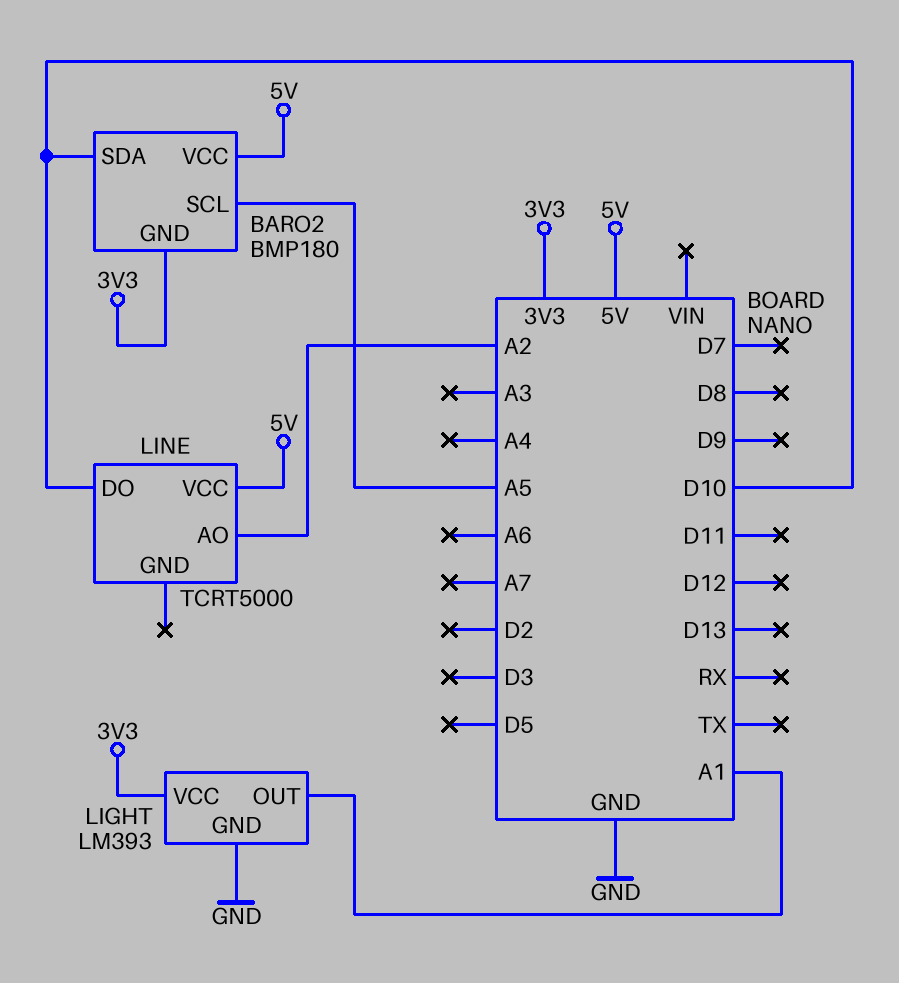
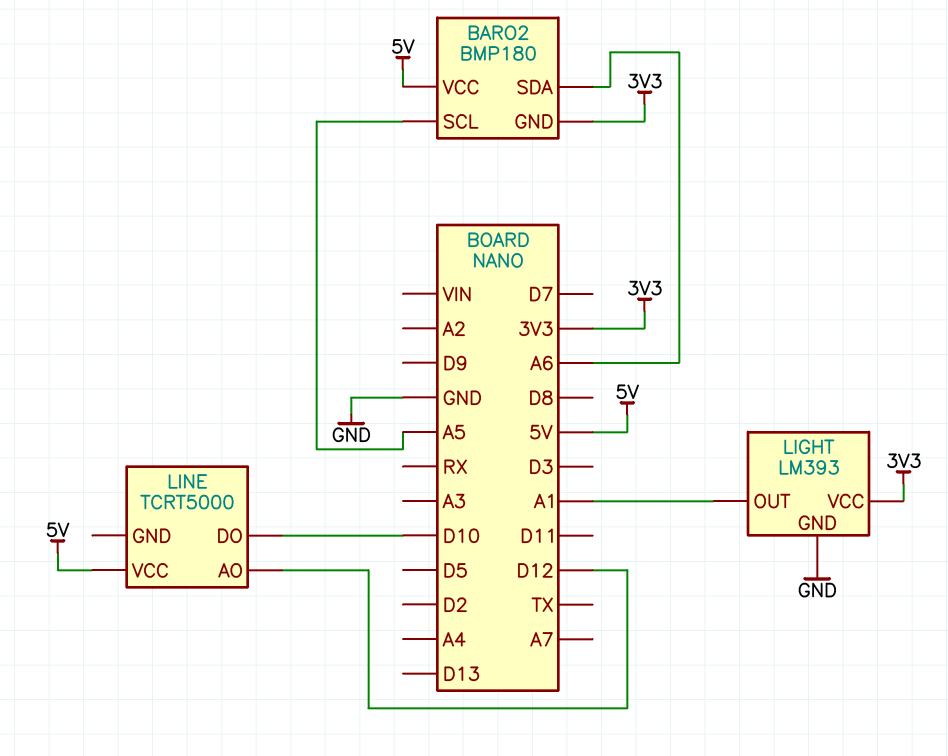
BARO2 pin SDA: D10 -> A6
LINE pin AO: A2 -> D12

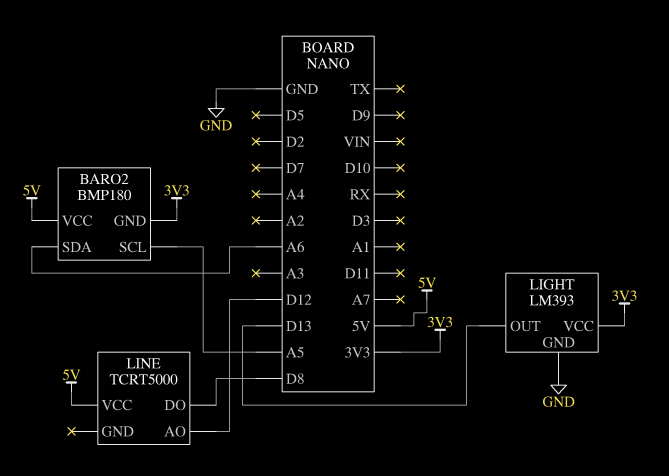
LIGHT pin OUT: A1 -> D13
LINE pin DO: D10 -> D8

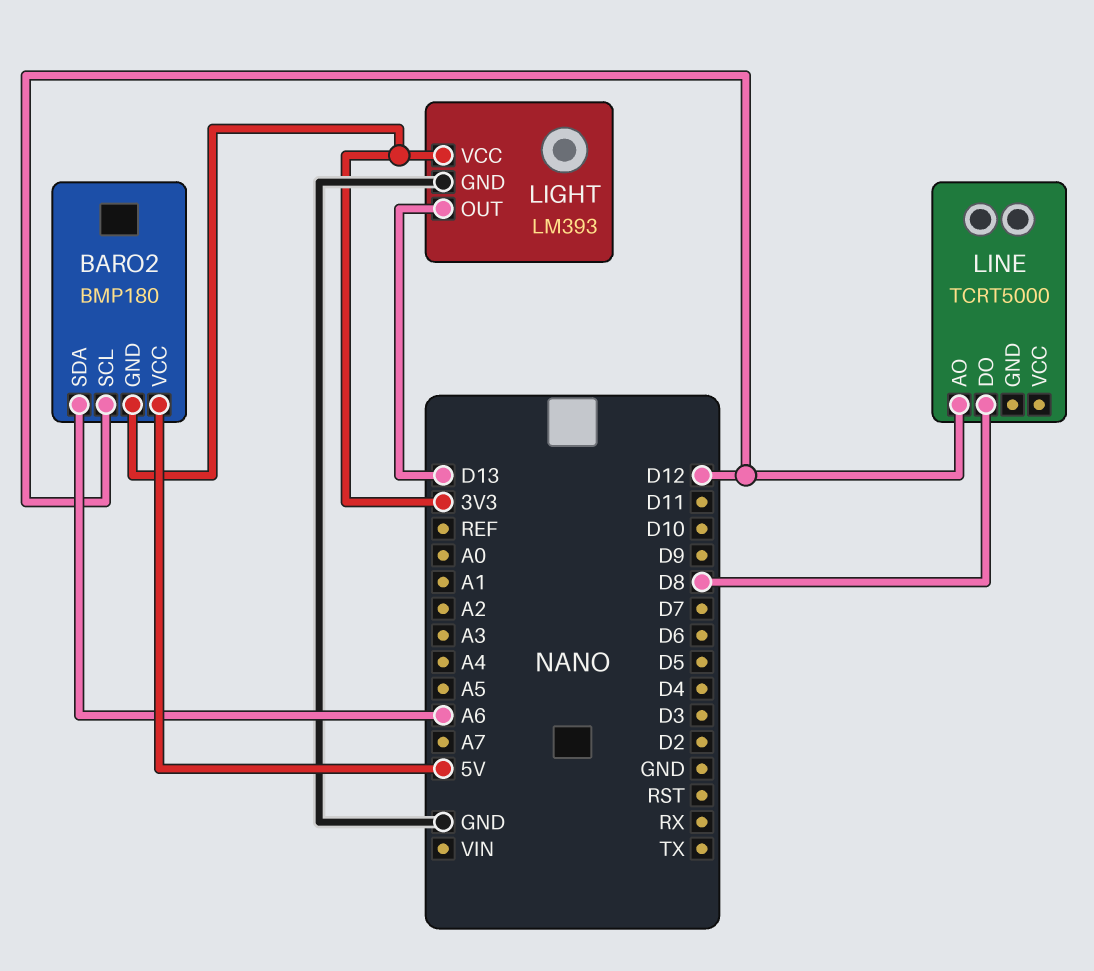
BARO2 pin SCL: A5 -> D12
LINE pin VCC: 5V -> none

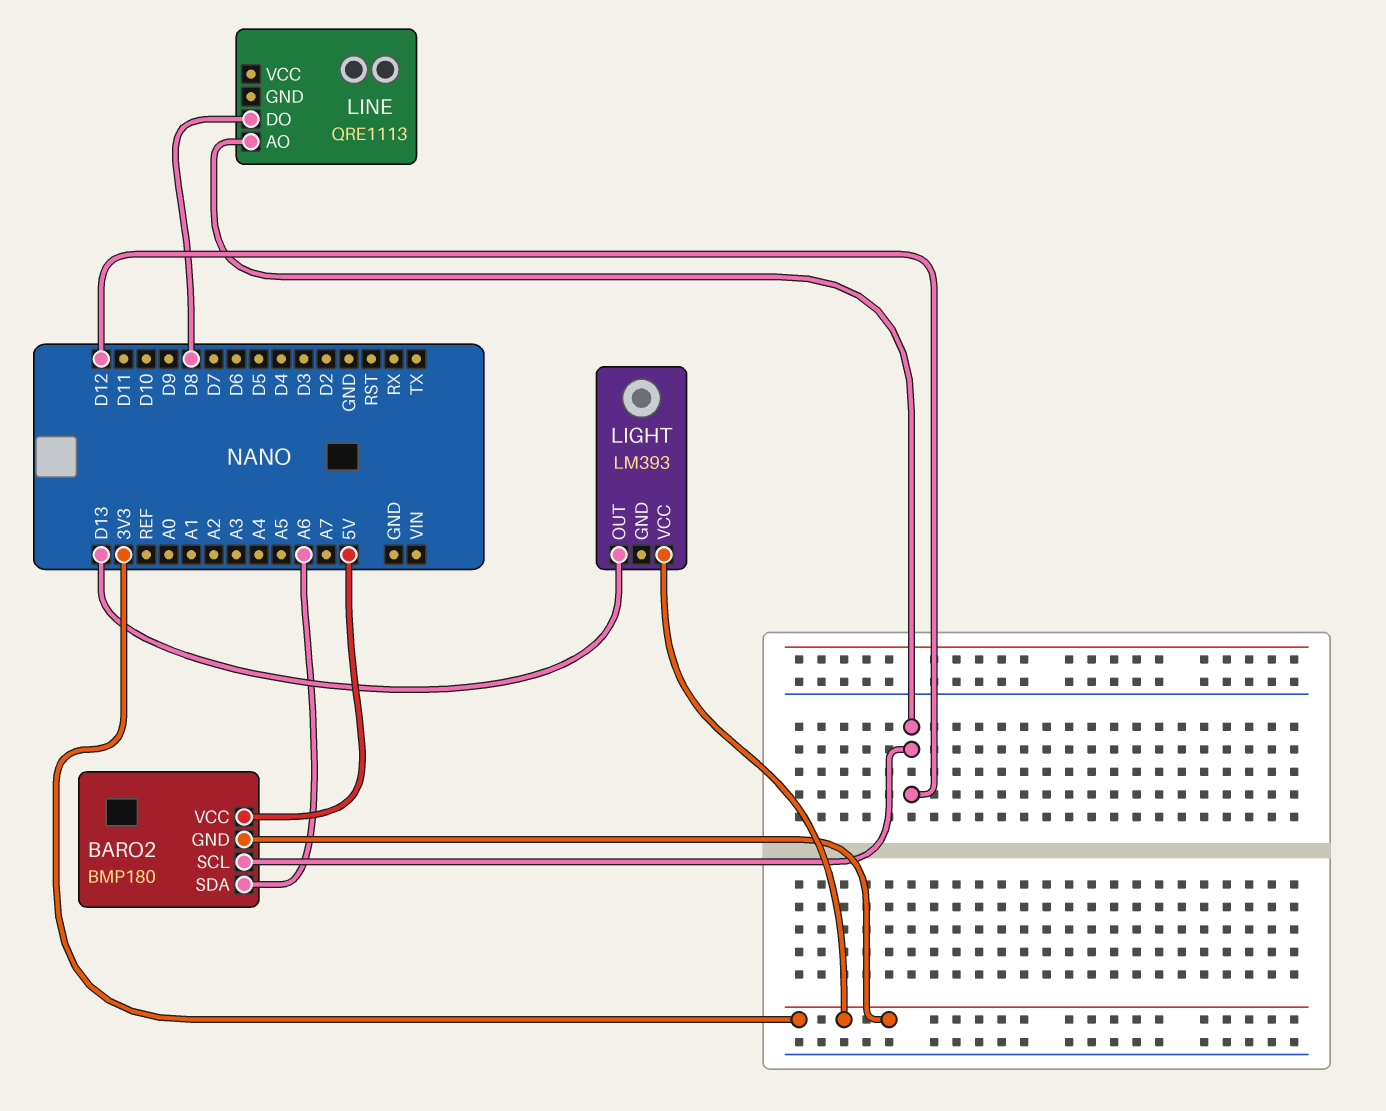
LIGHT pin GND: GND -> none
LINE: TCRT5000 -> QRE1113

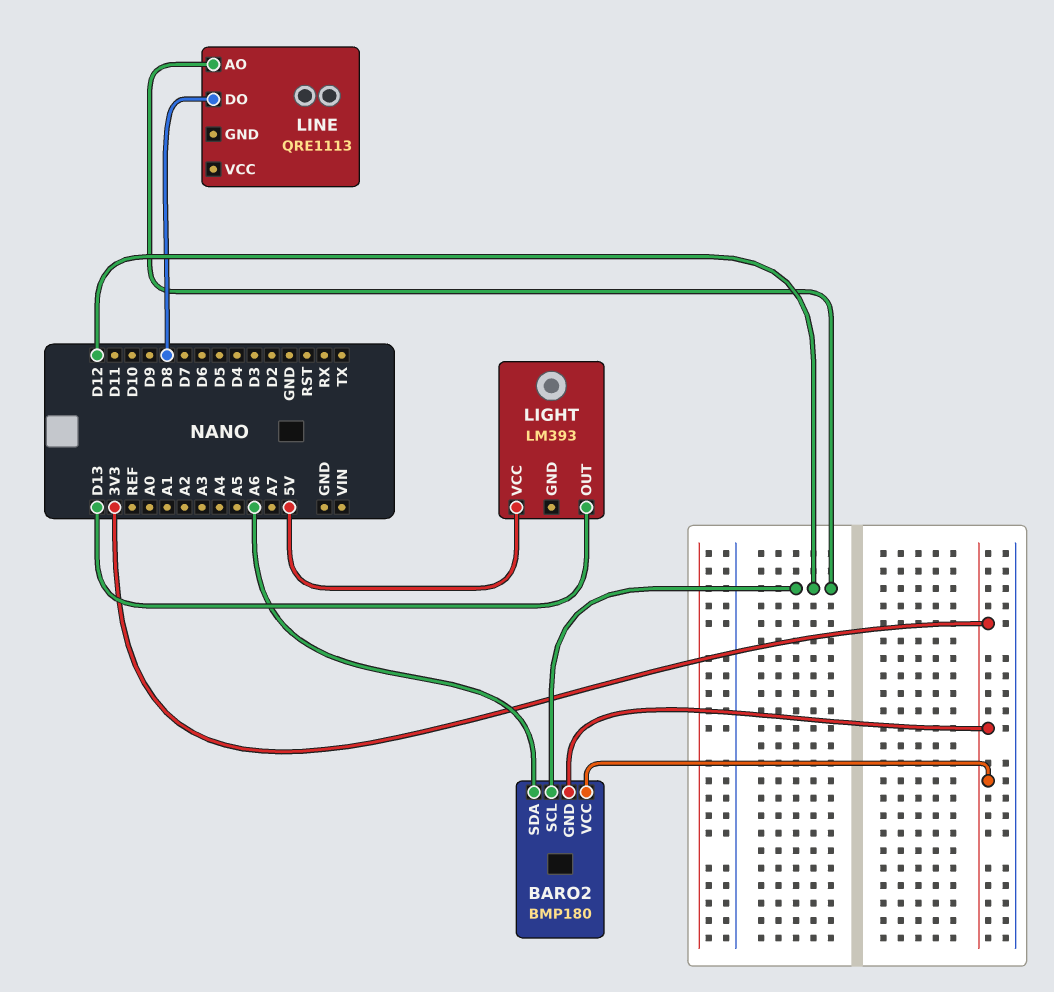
BARO2 pin VCC: 5V -> 3V3
LIGHT pin VCC: 3V3 -> 5V

